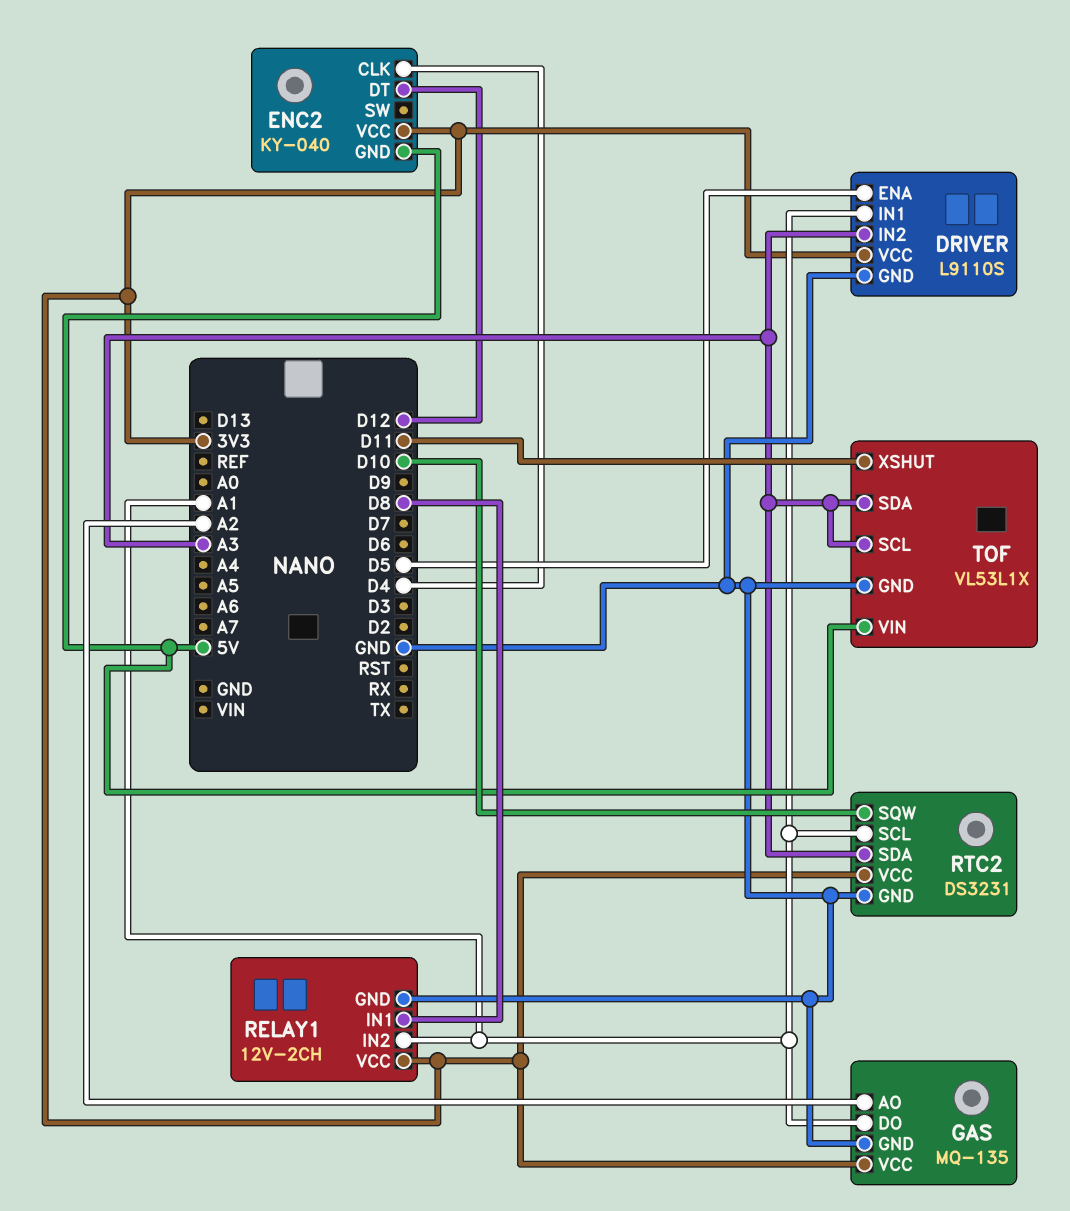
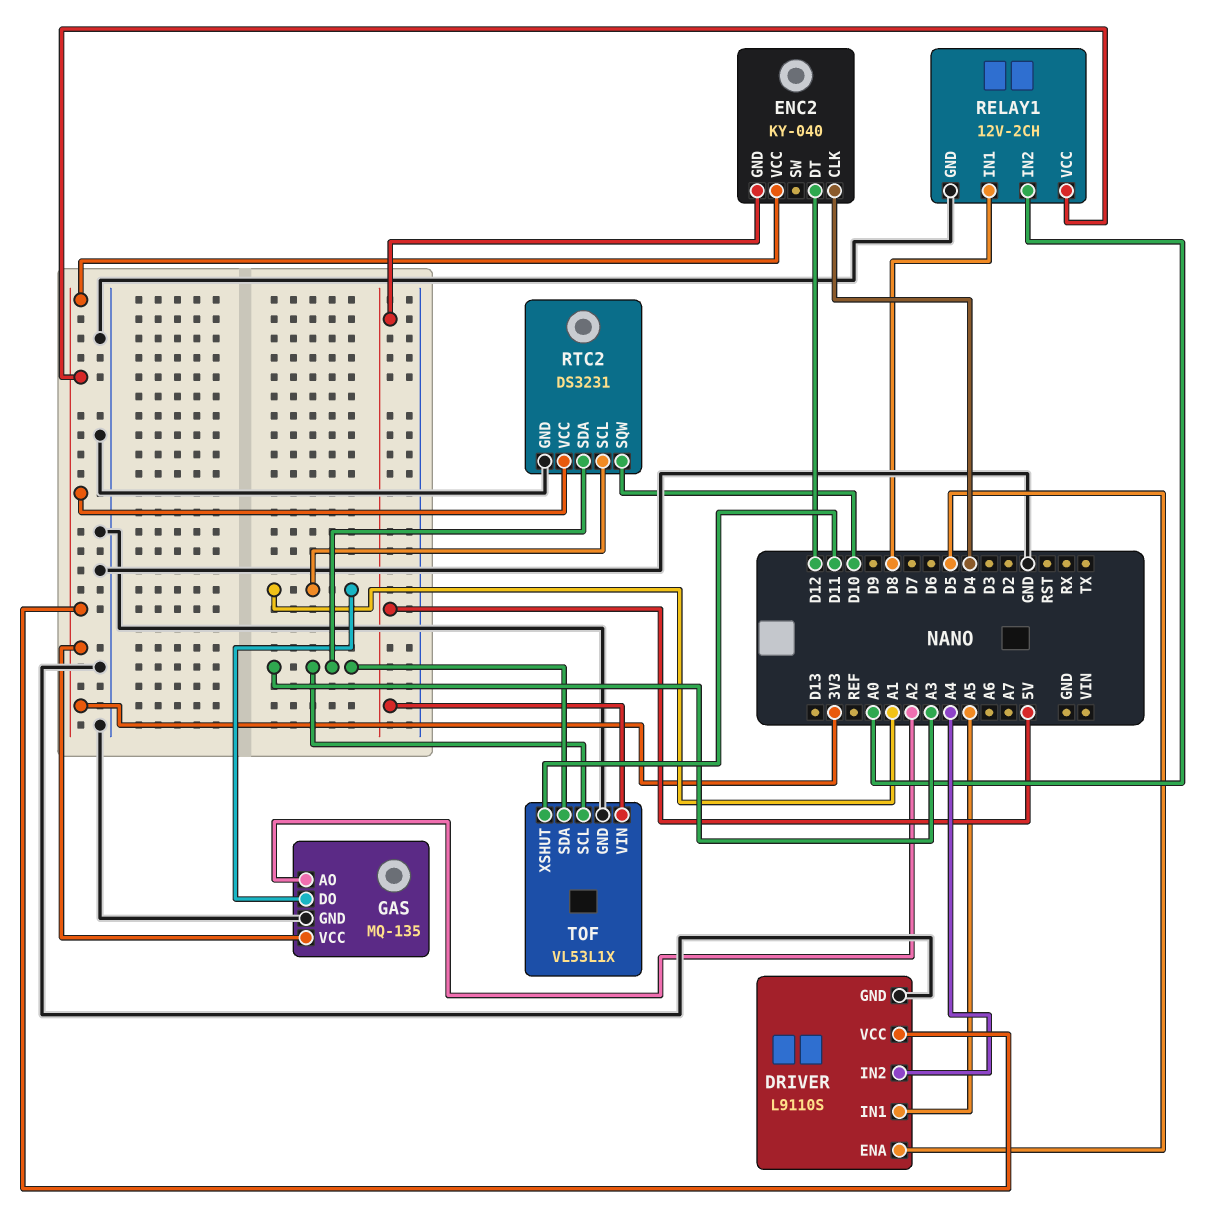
DRIVER pin IN1: A1 -> A5
DRIVER pin IN2: A3 -> A4
RELAY1 pin IN2: A1 -> A0

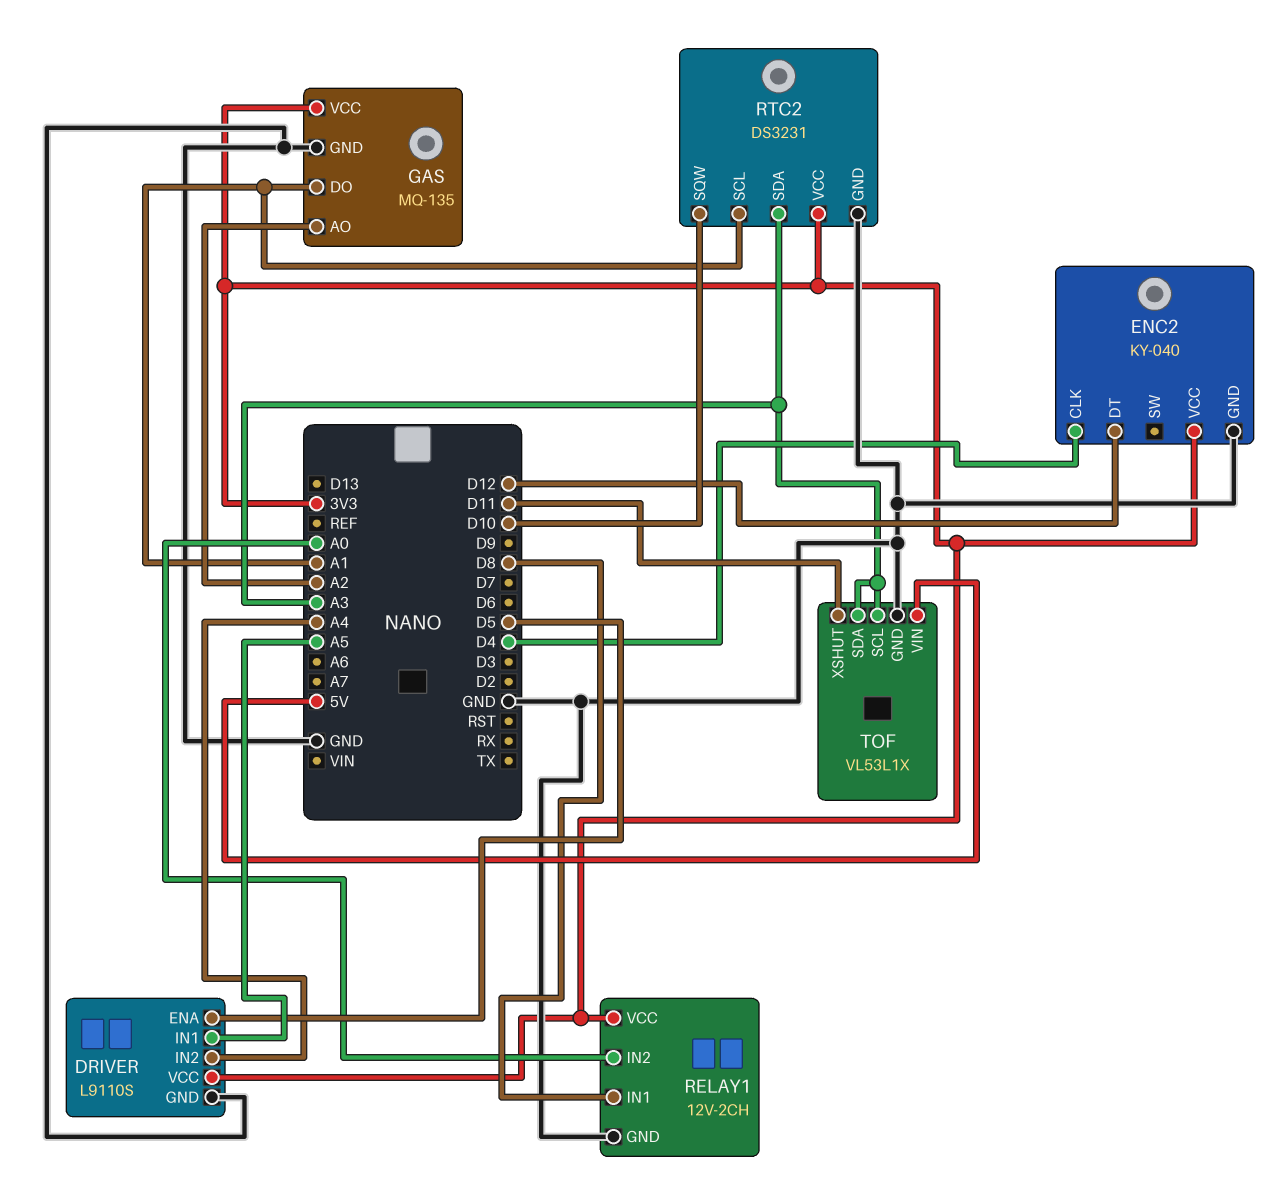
ENC2 pin GND: 5V -> GND

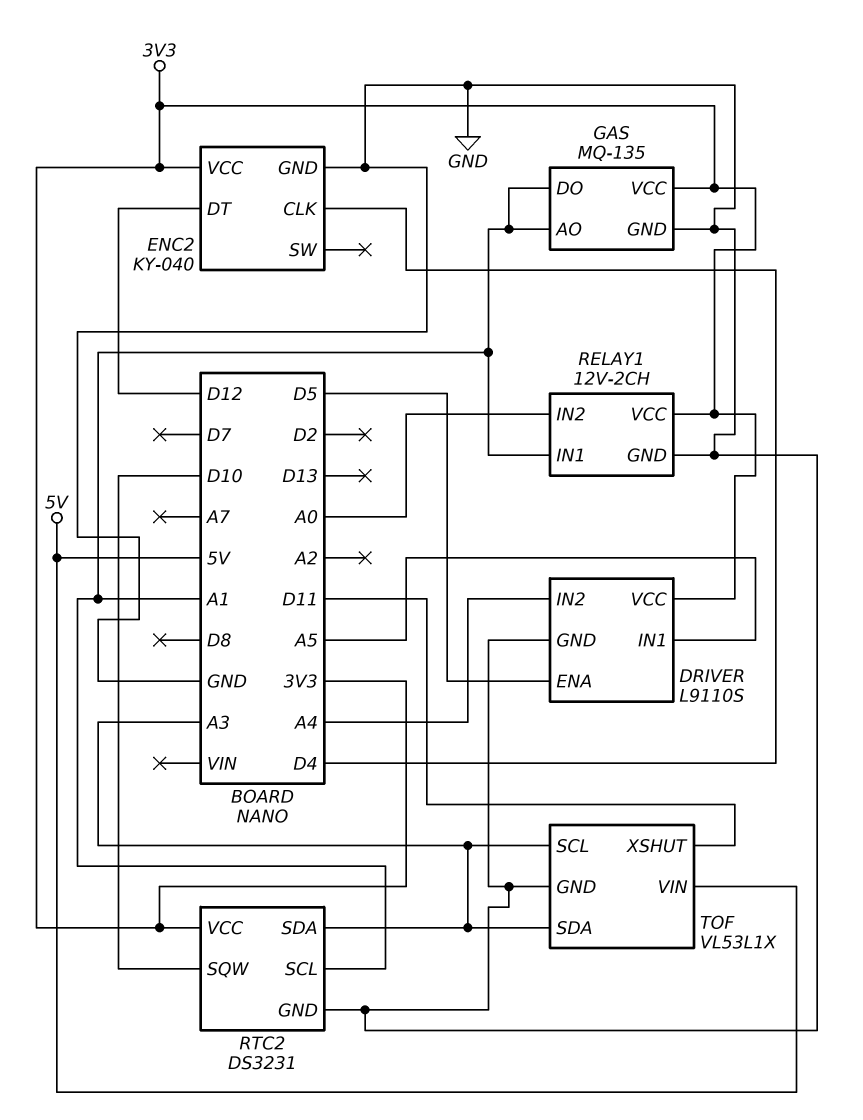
GAS pin AO: A2 -> A1
RELAY1 pin IN1: D8 -> A1

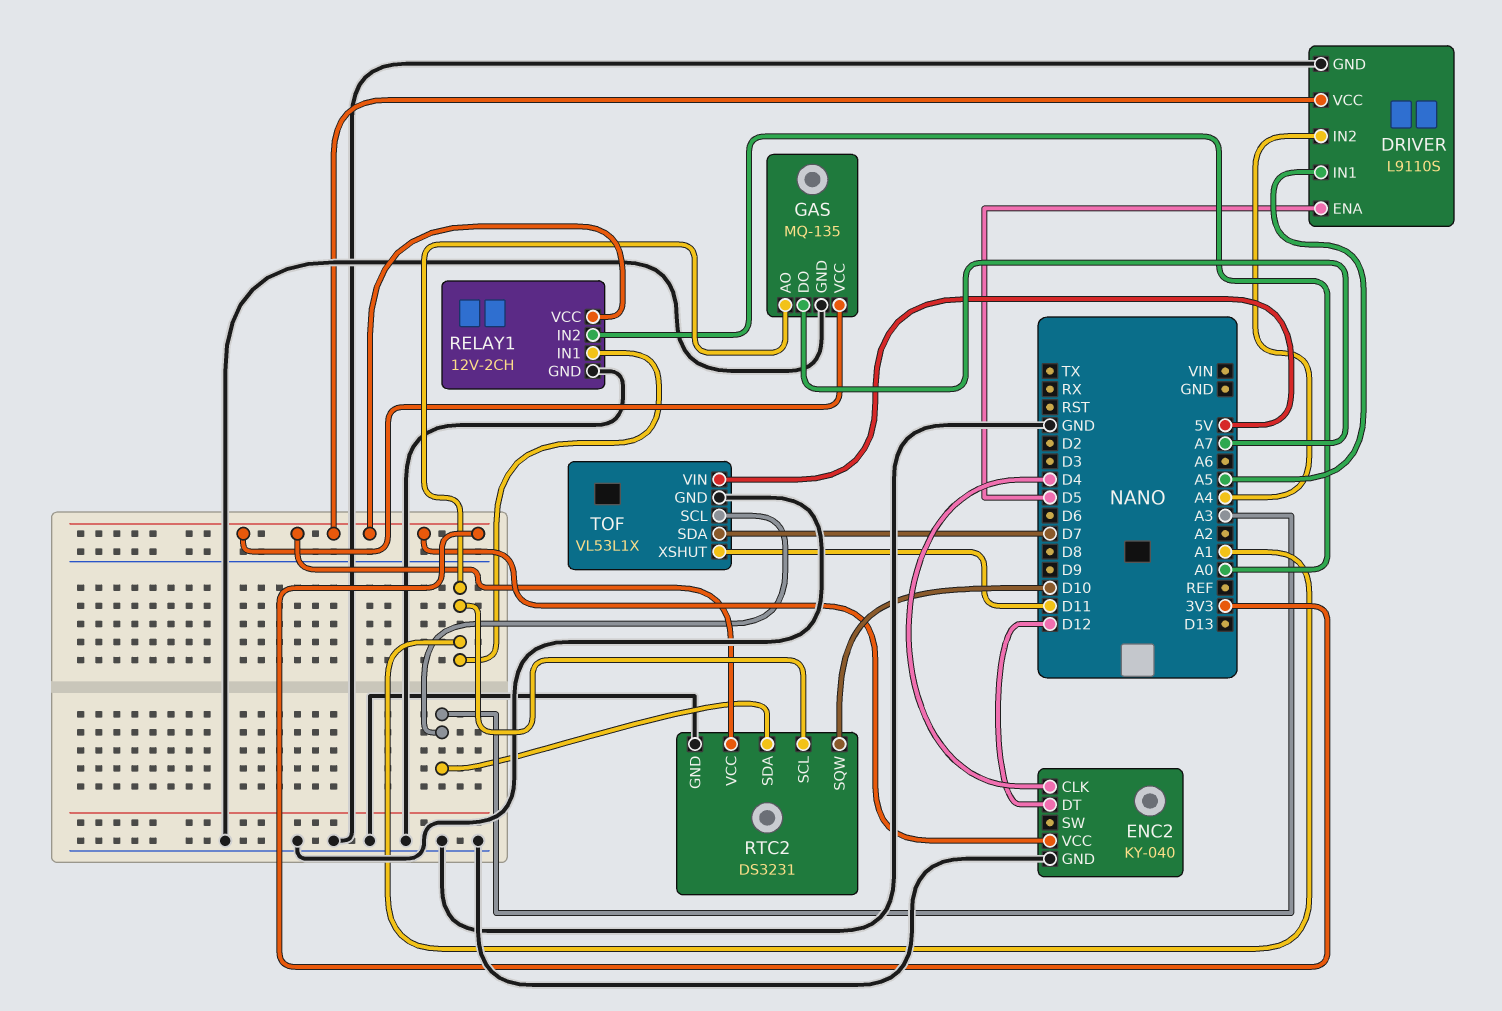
GAS pin DO: A1 -> A7
TOF pin SDA: A3 -> D7

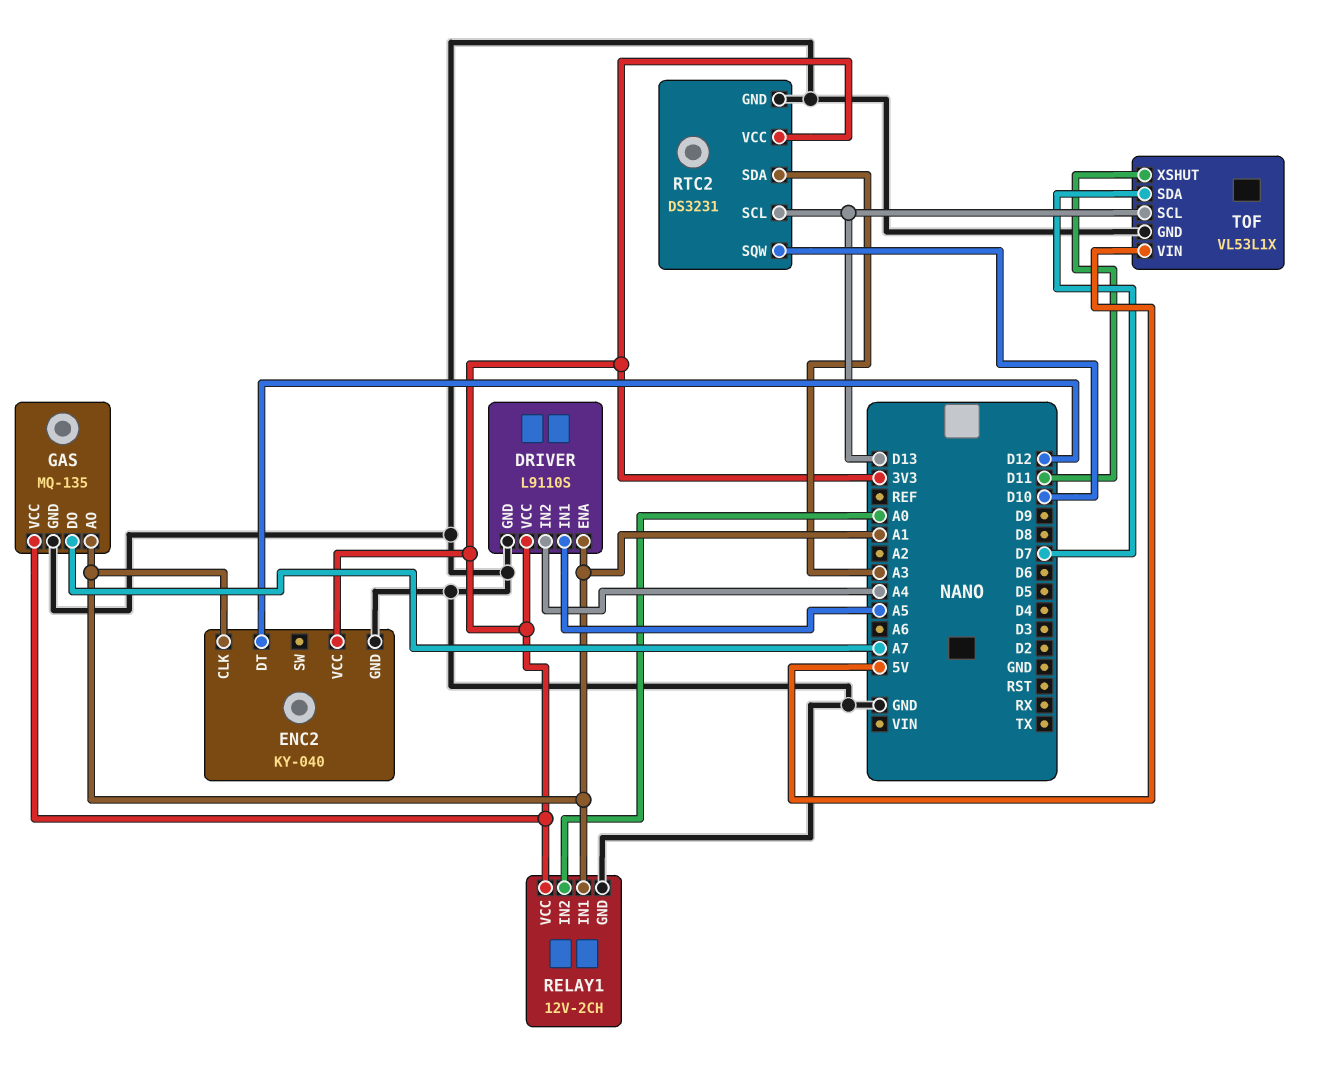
DRIVER pin ENA: D5 -> A1
ENC2 pin CLK: D4 -> A1
RTC2 pin SCL: A1 -> D13
TOF pin SCL: A3 -> D13

